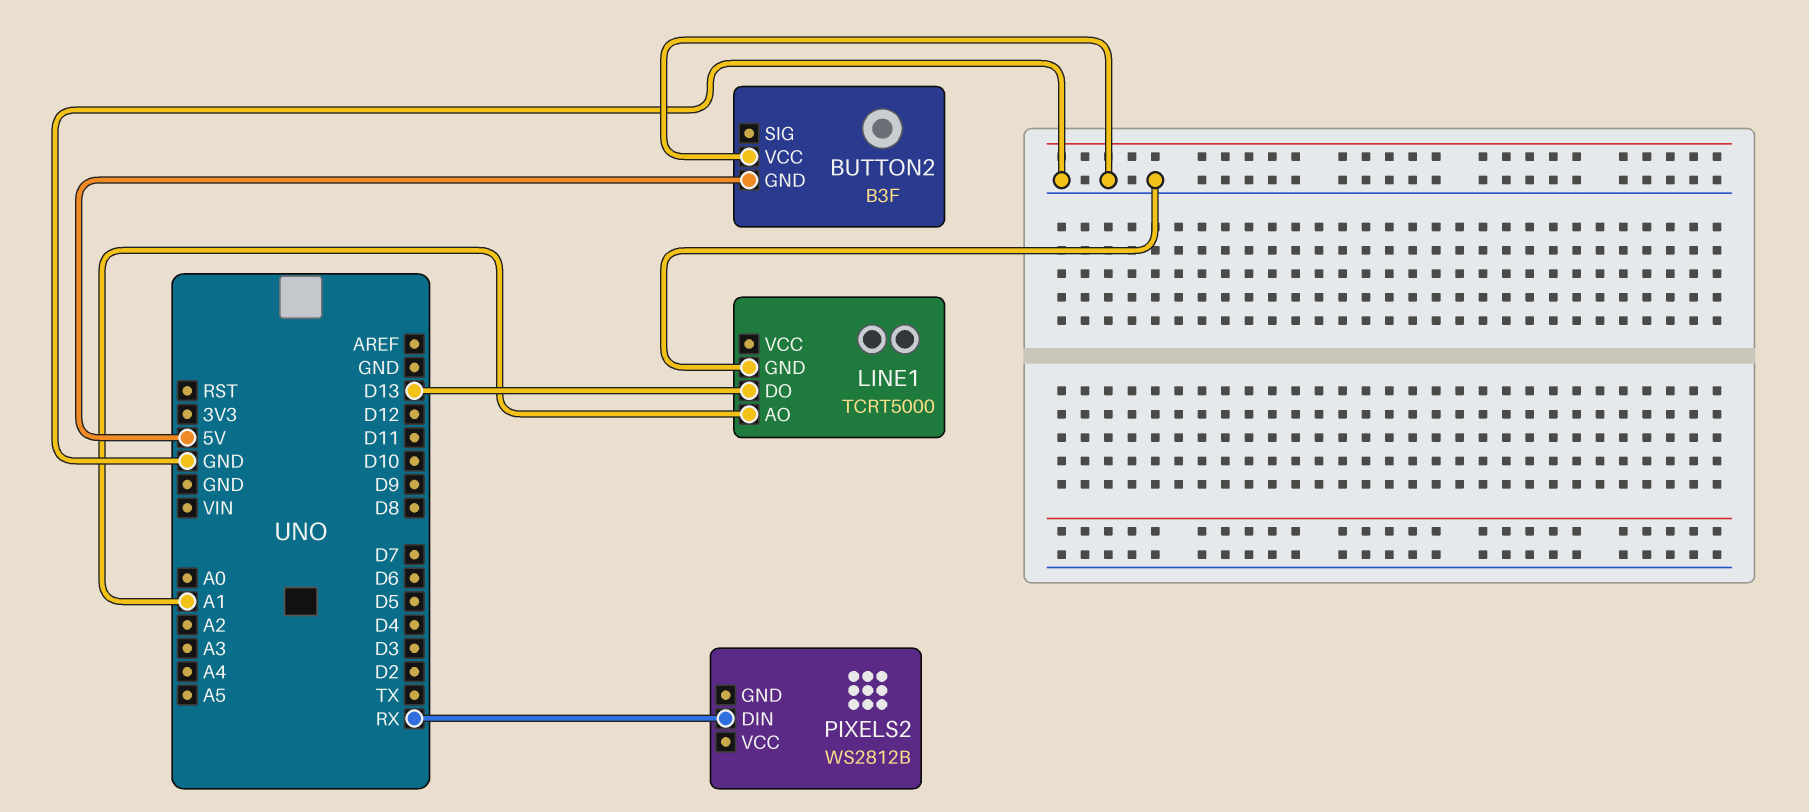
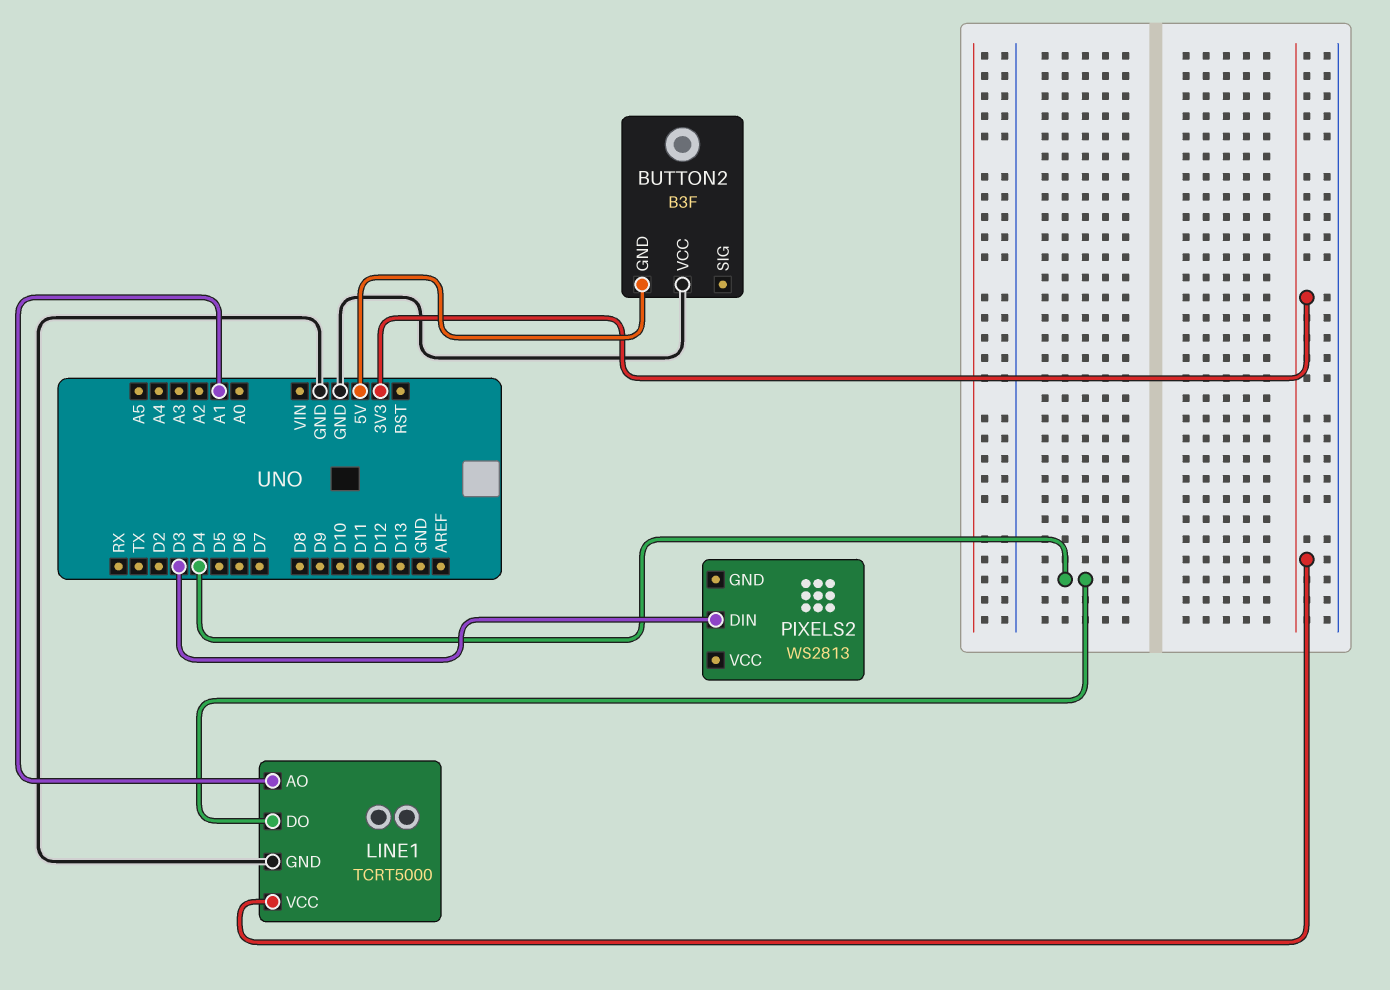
LINE1 pin DO: D13 -> D4
LINE1 pin VCC: none -> 3V3
PIXELS2: WS2812B -> WS2813
PIXELS2 pin DIN: RX -> D3

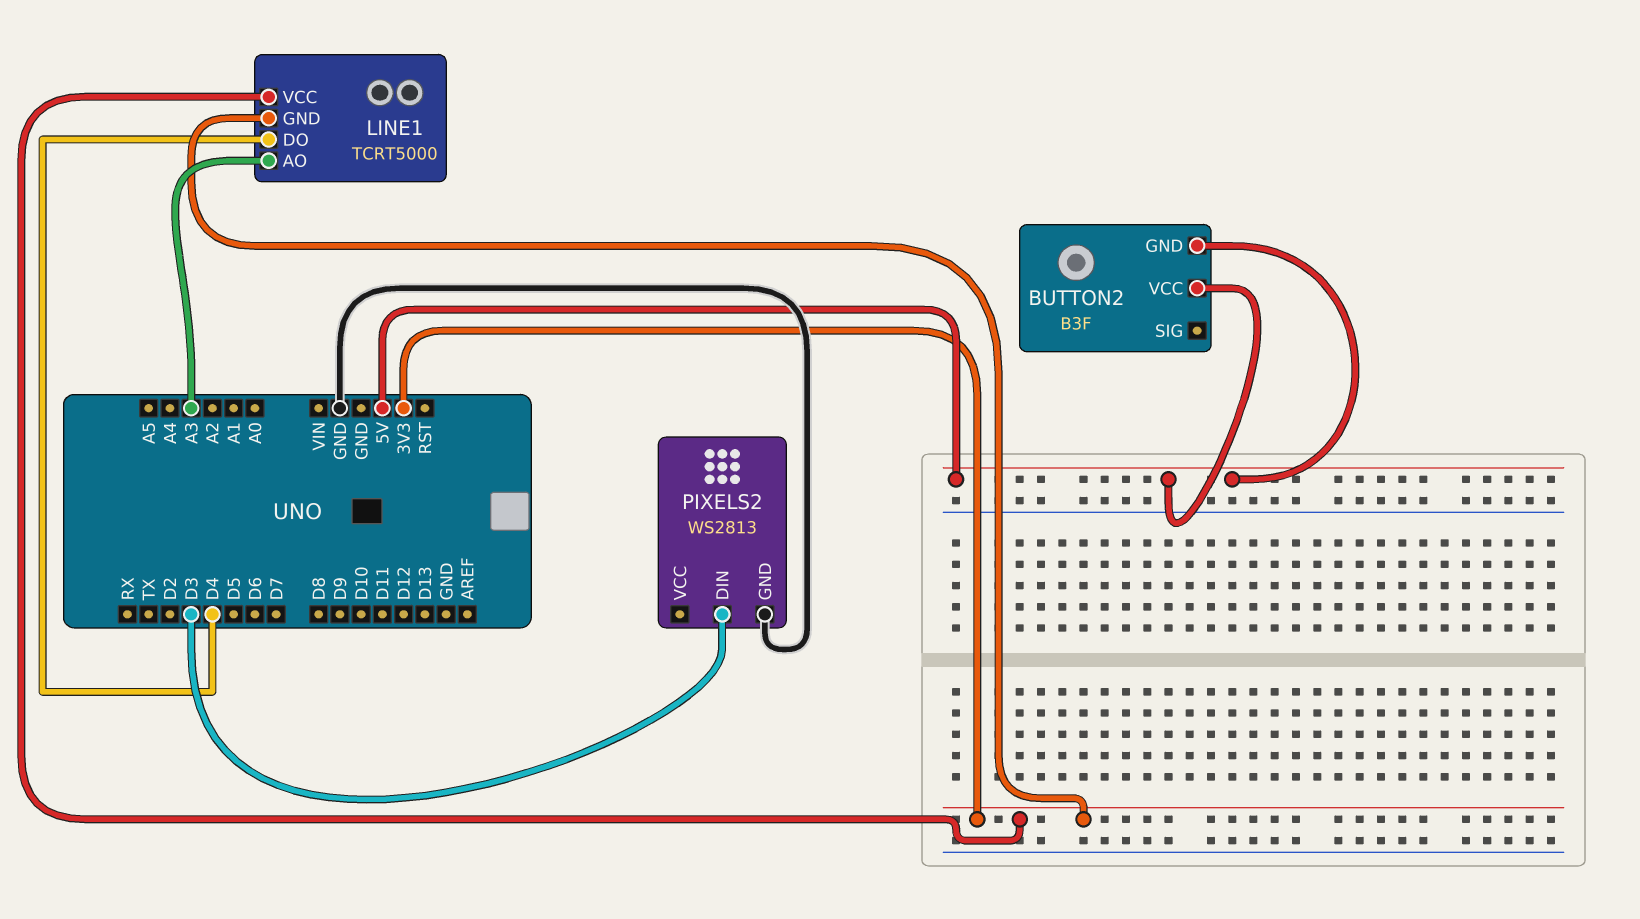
BUTTON2 pin VCC: GND -> 5V
LINE1 pin AO: A1 -> A3
LINE1 pin GND: GND -> 3V3
PIXELS2 pin GND: none -> GND

